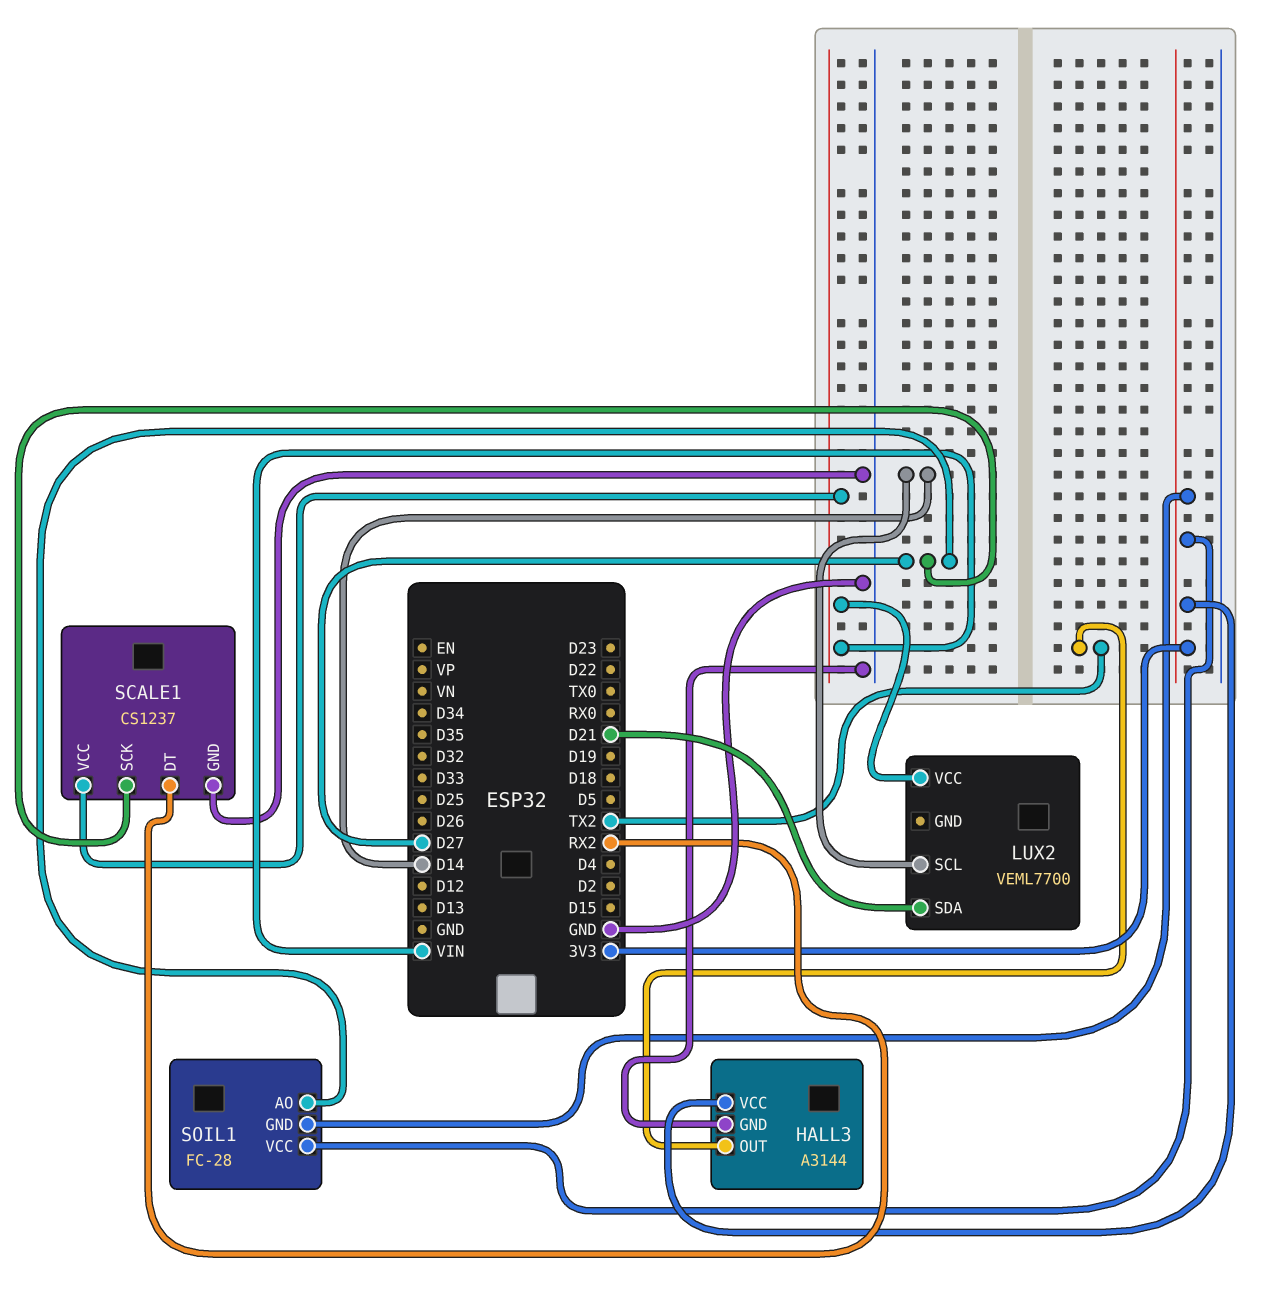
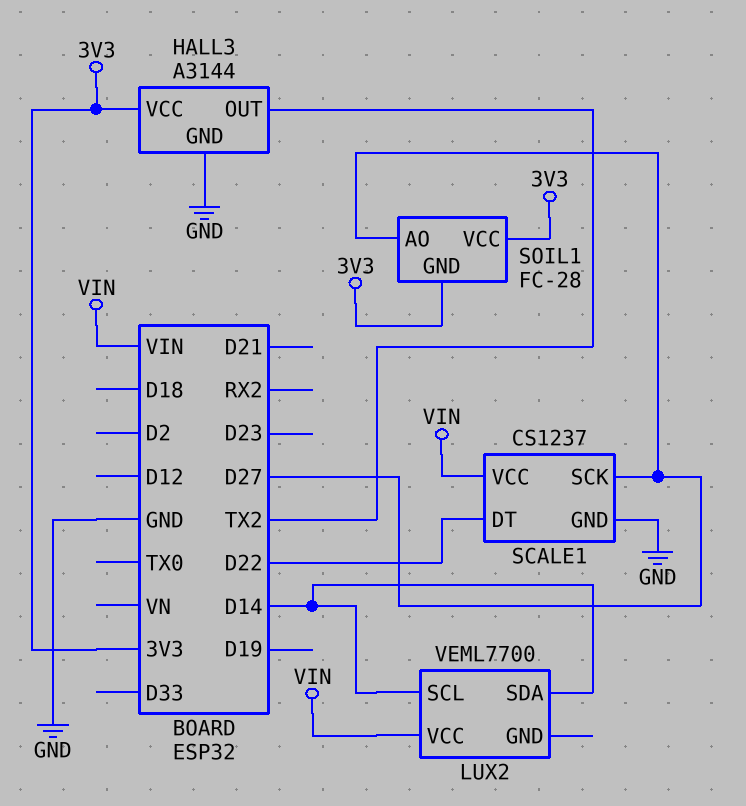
LUX2 pin SDA: D21 -> D14
SCALE1 pin DT: RX2 -> D22

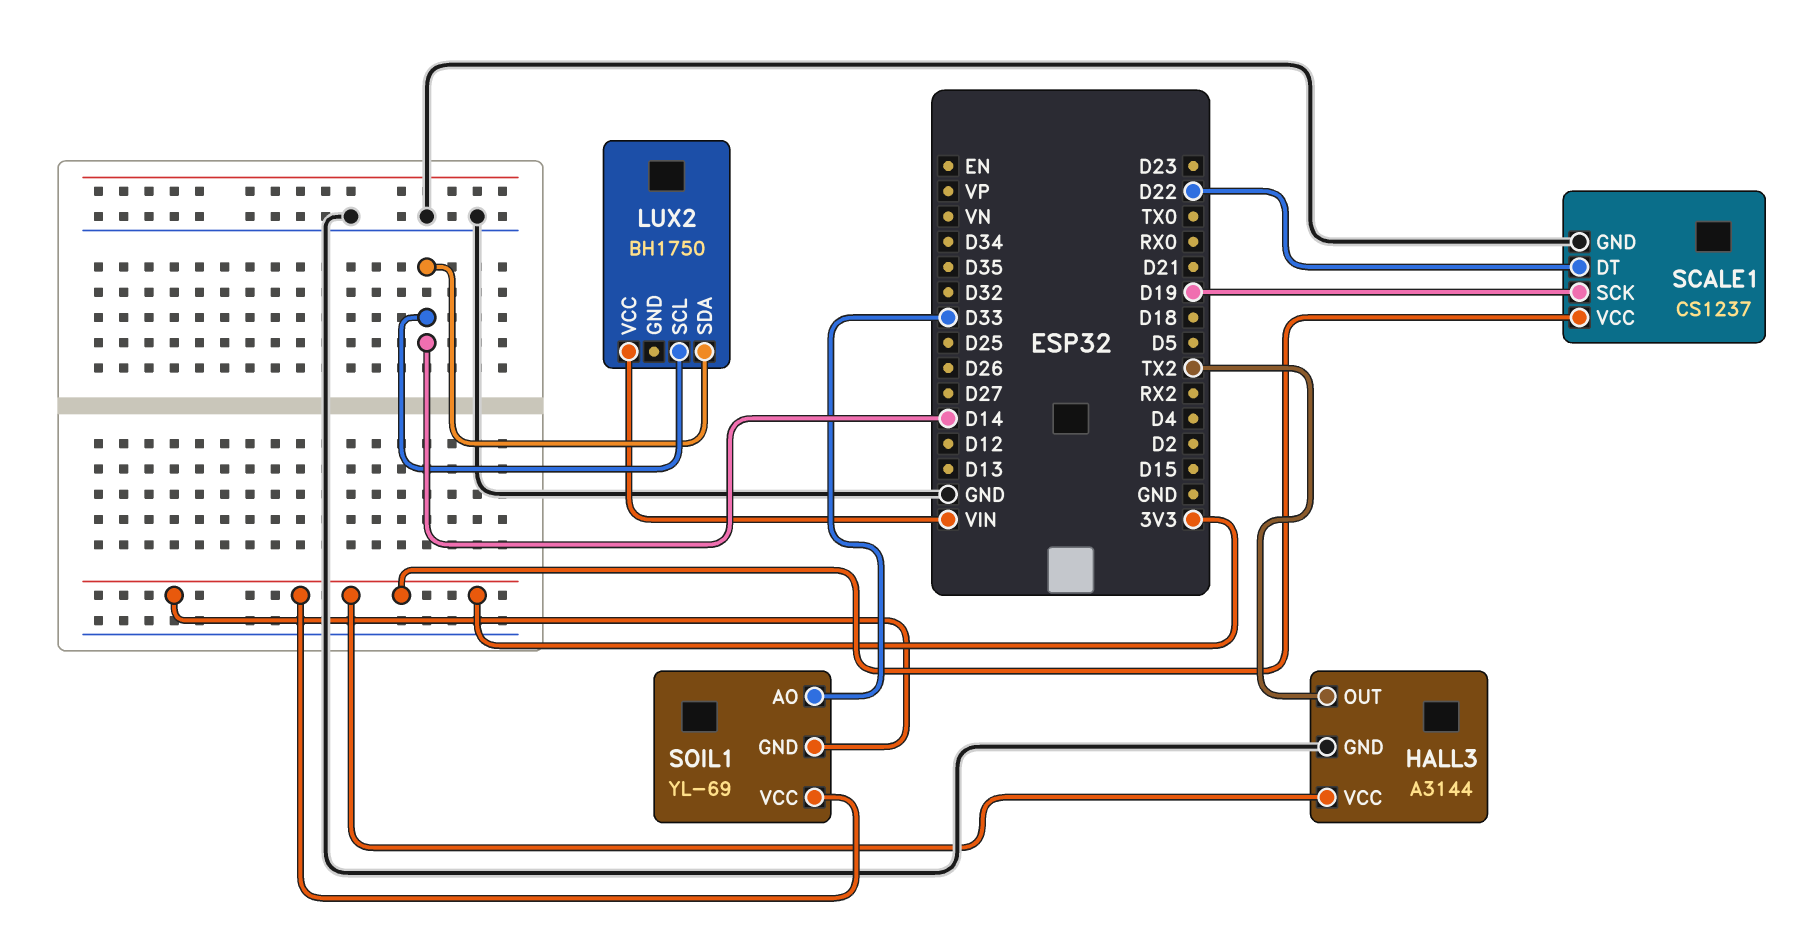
LUX2: VEML7700 -> BH1750
SCALE1 pin SCK: D27 -> D19
SCALE1 pin VCC: VIN -> 3V3
SOIL1: FC-28 -> YL-69
SOIL1 pin AO: D27 -> D33

